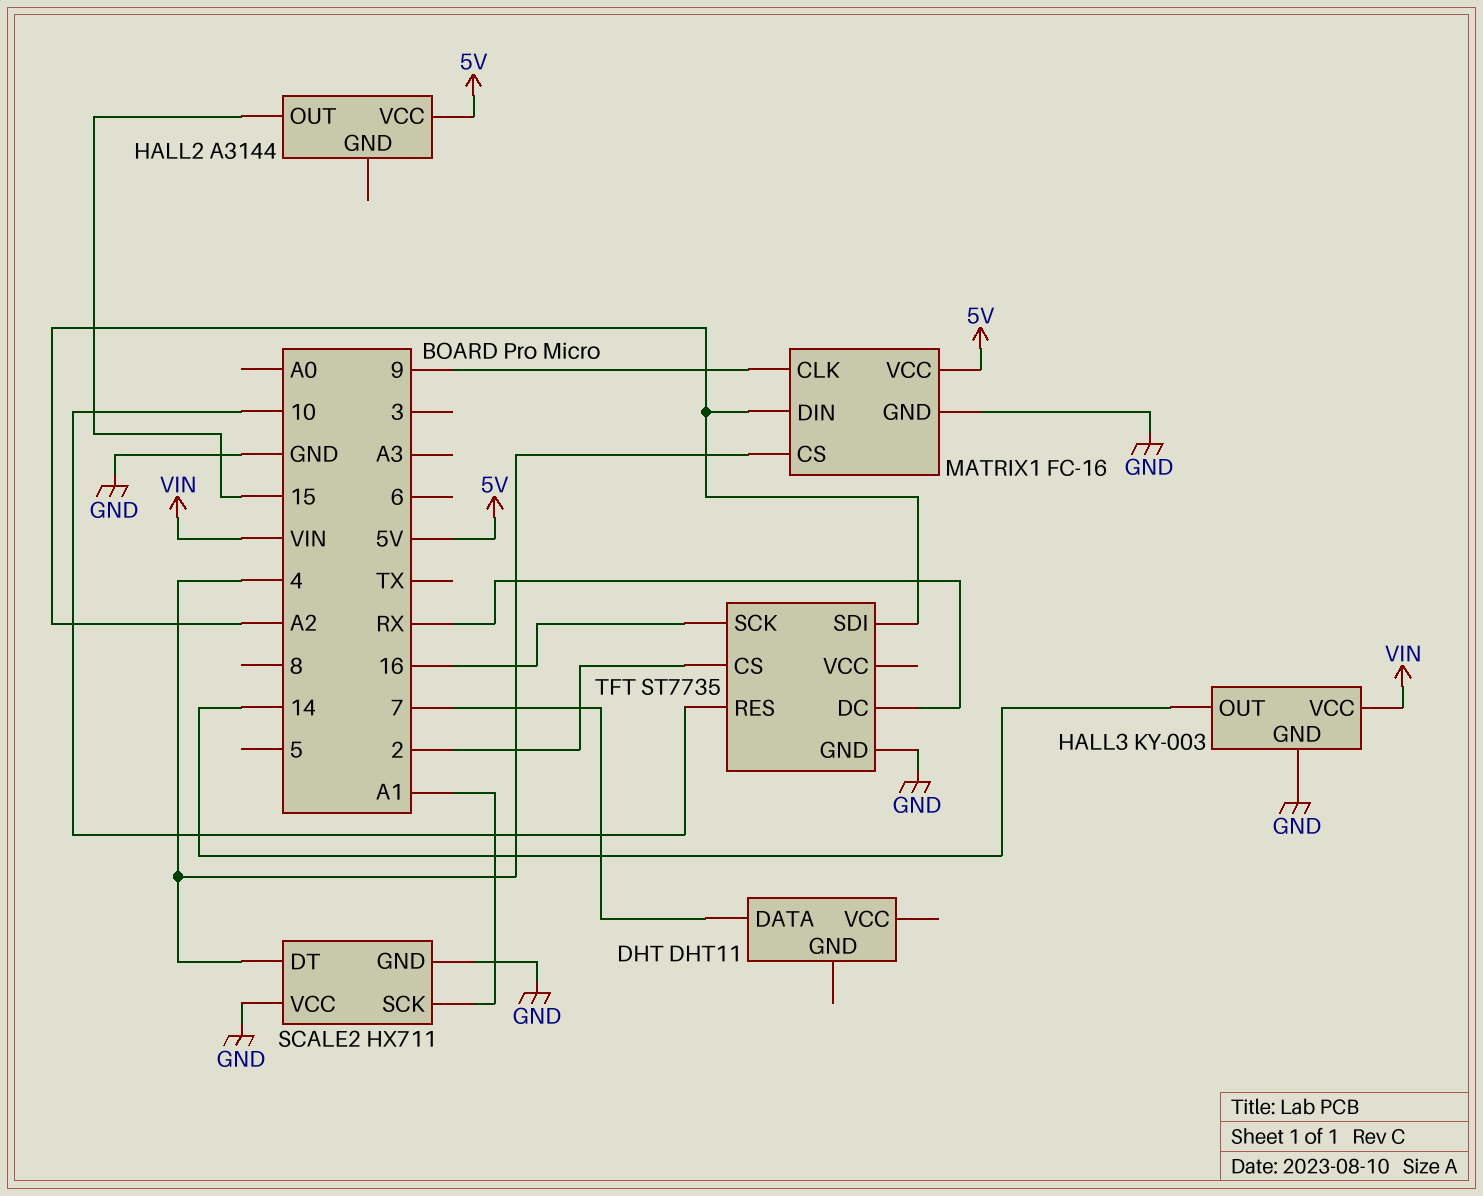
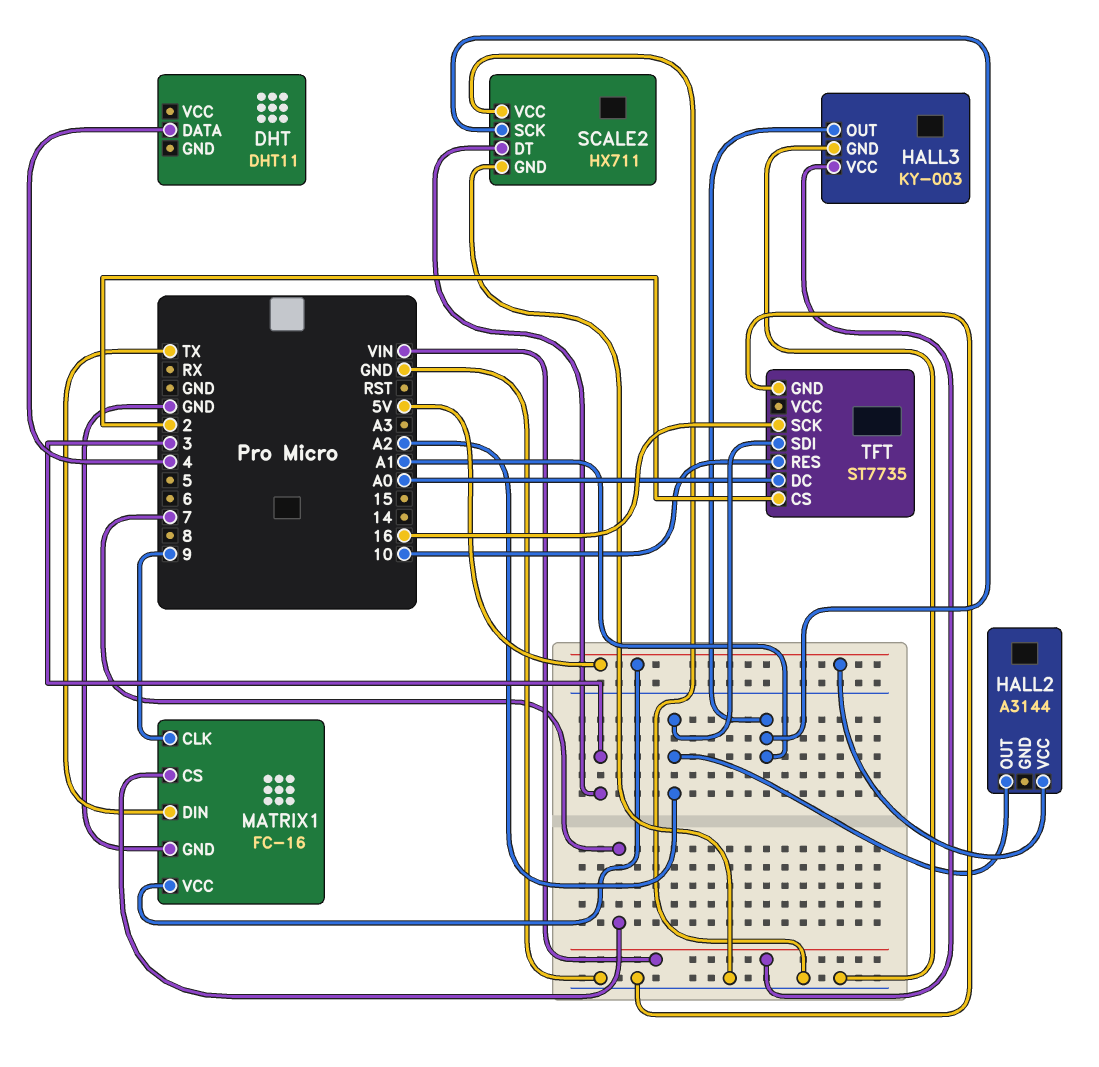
DHT pin DATA: 7 -> 4
HALL2 pin OUT: 15 -> A2
HALL3 pin OUT: 14 -> A1
MATRIX1 pin CS: 4 -> 7
MATRIX1 pin DIN: A2 -> TX
SCALE2 pin DT: 4 -> 3
TFT pin DC: RX -> A0

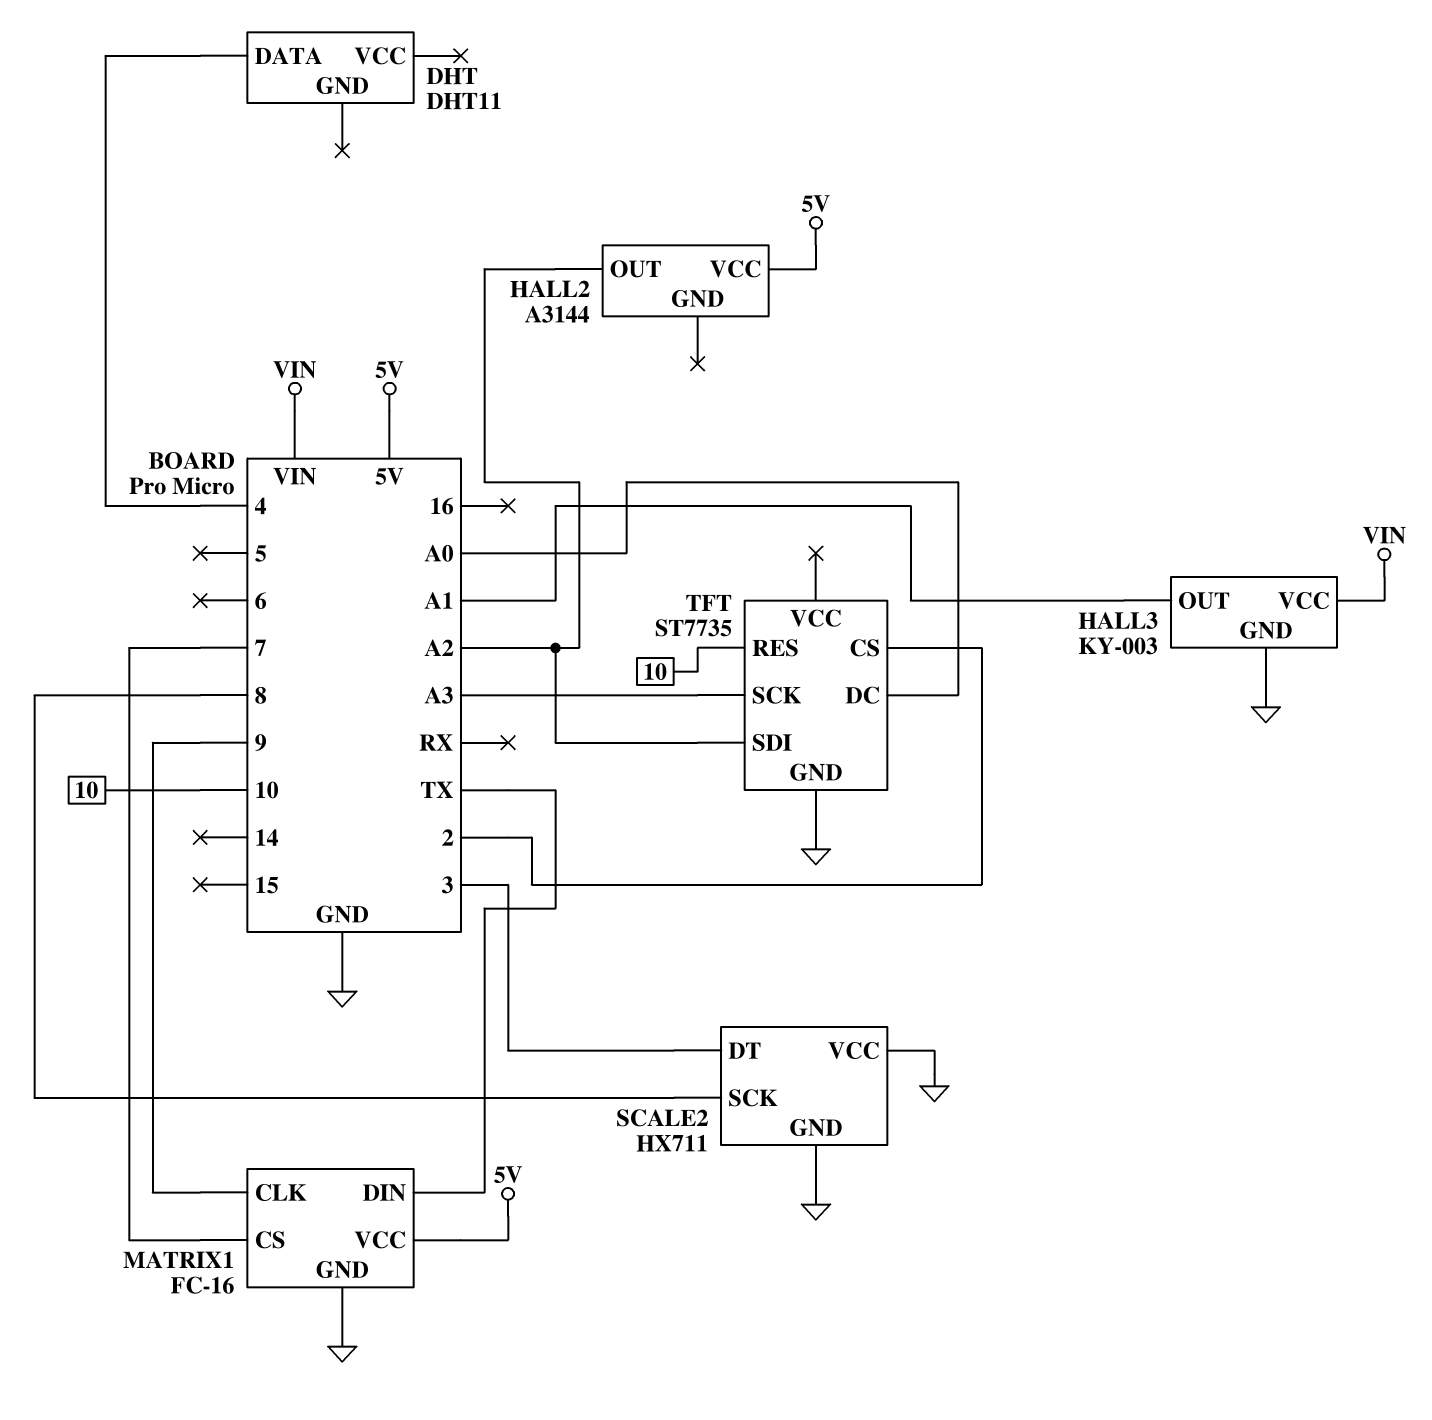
SCALE2 pin SCK: A1 -> 8
TFT pin SCK: 16 -> A3

